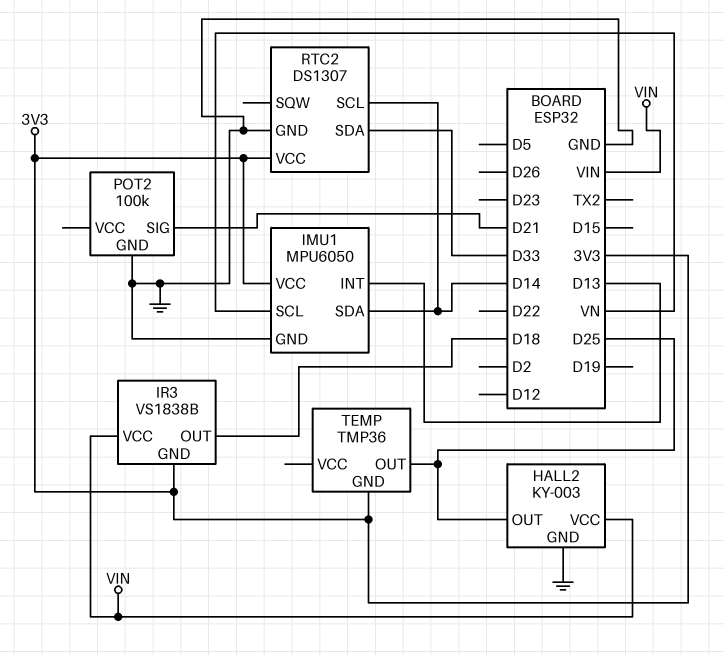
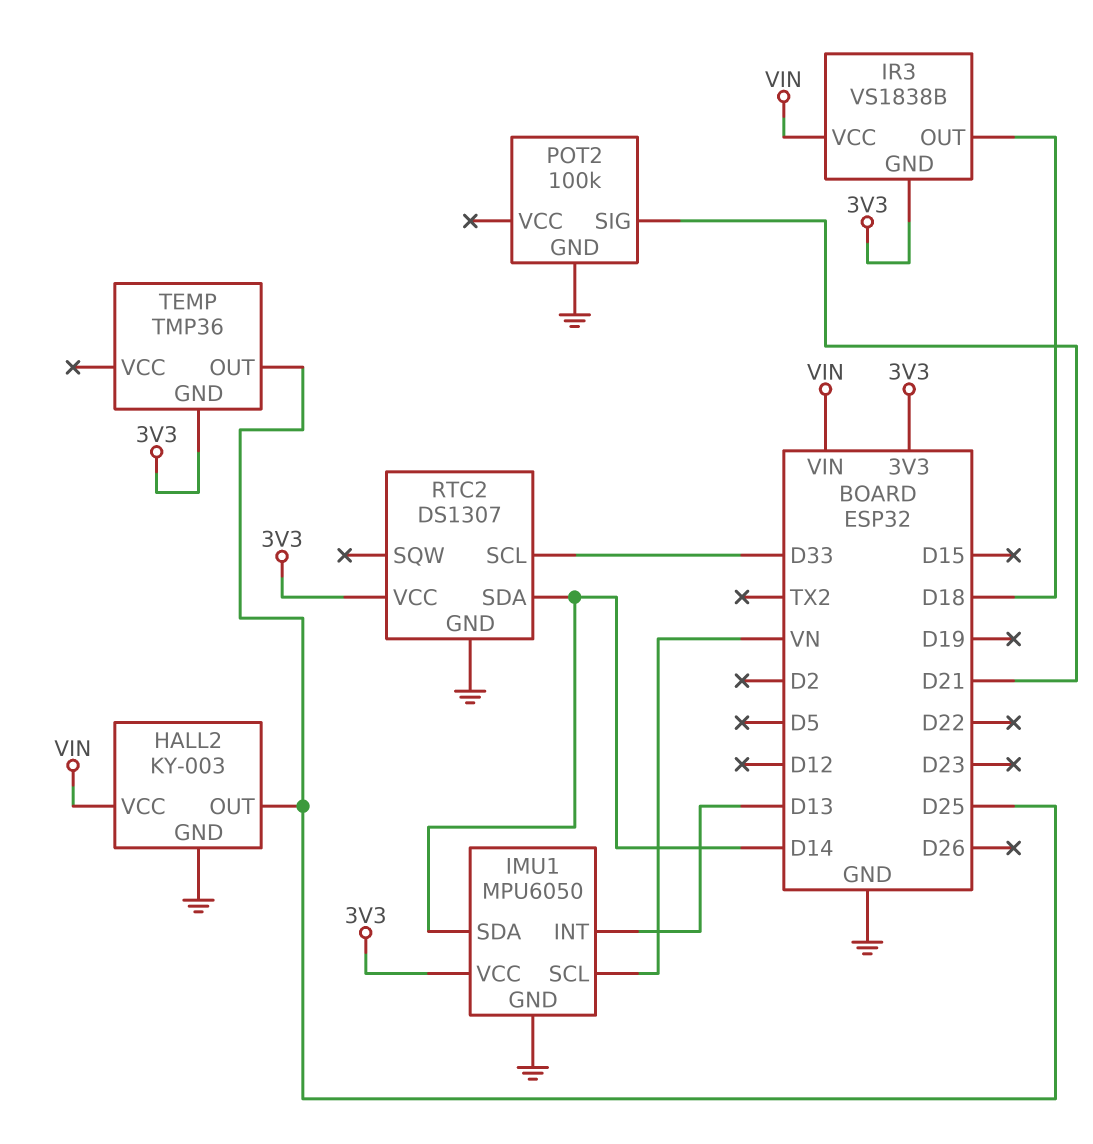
RTC2 pin SCL: D14 -> D33
RTC2 pin SDA: D33 -> D14

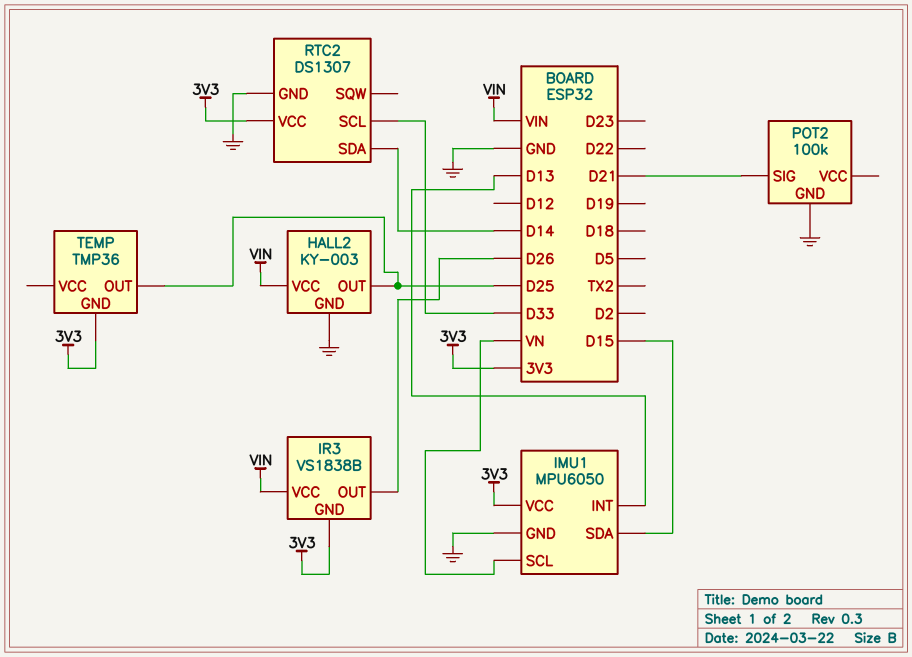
IMU1 pin SDA: D14 -> D15
IR3 pin OUT: D18 -> D26

